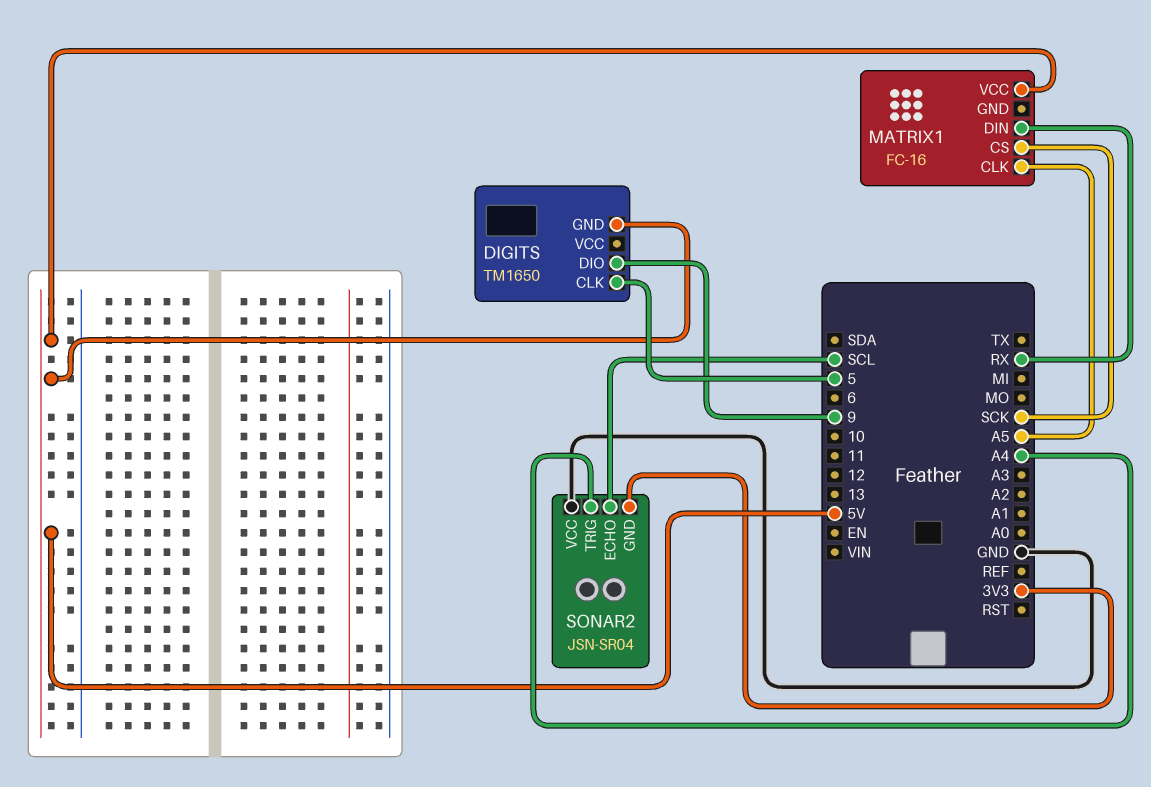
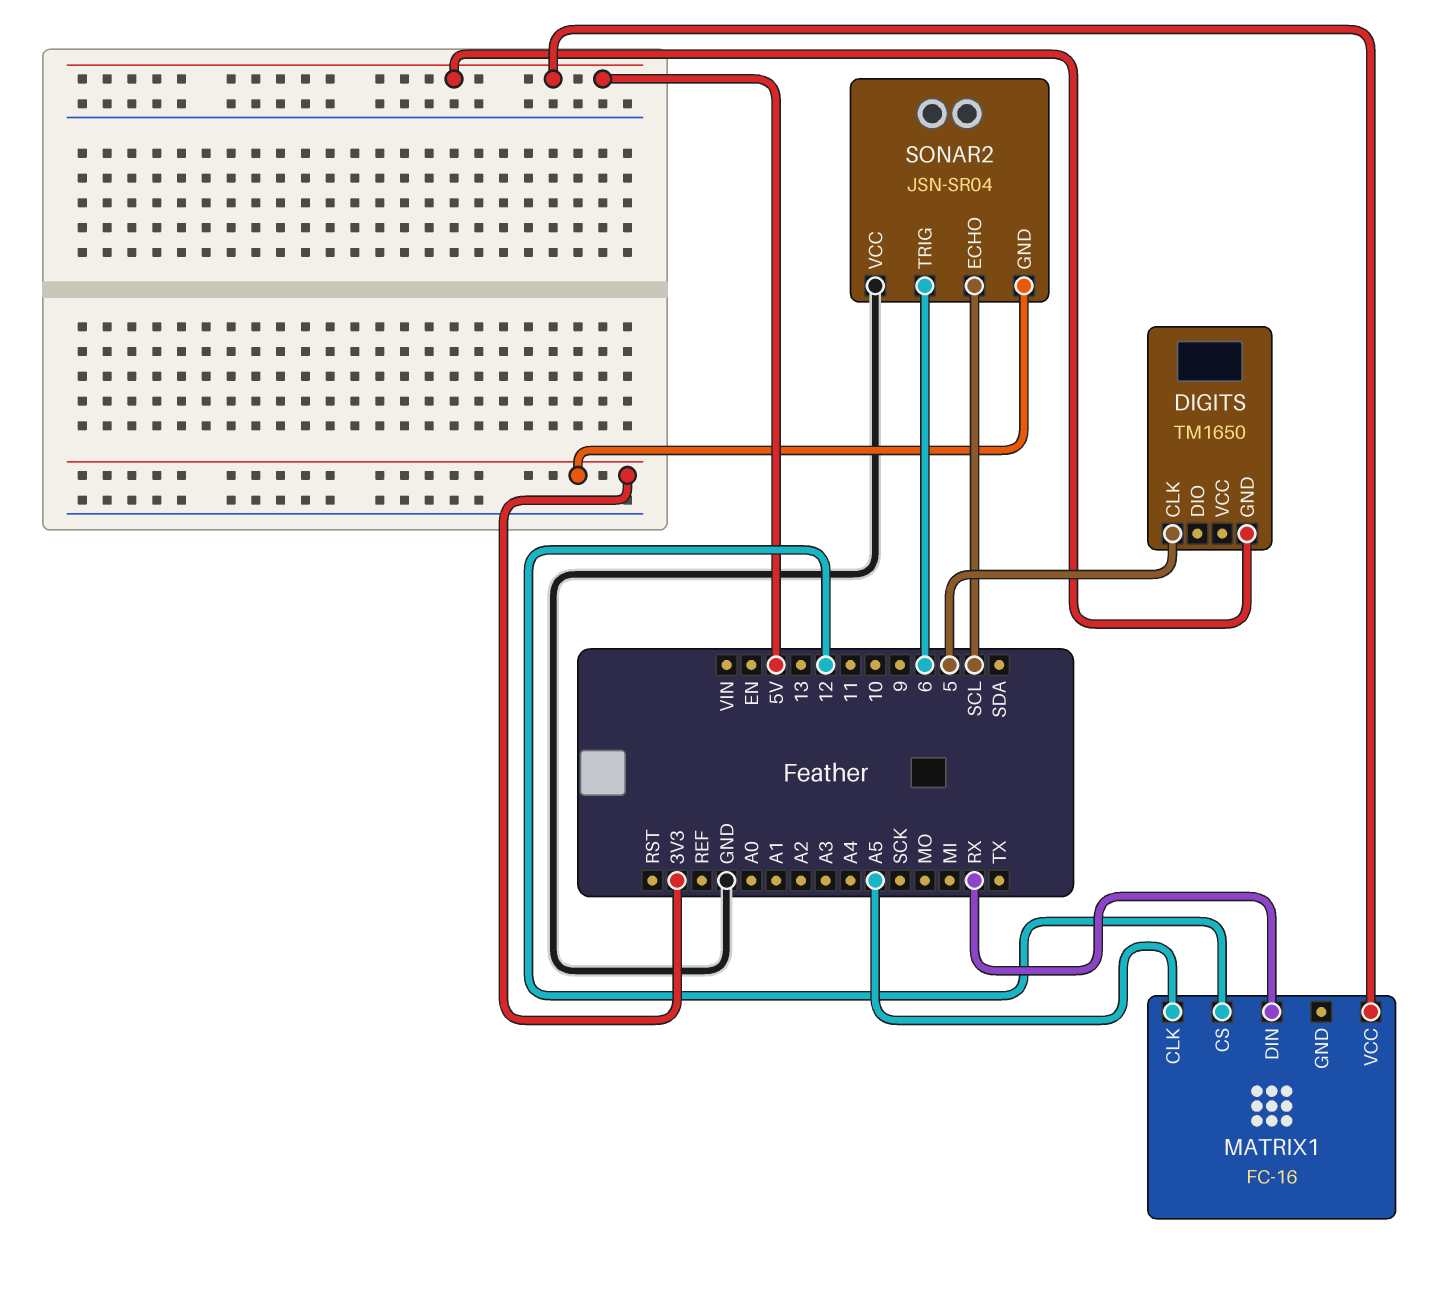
DIGITS pin DIO: 9 -> none
MATRIX1 pin CS: SCK -> 12
SONAR2 pin TRIG: A4 -> 6

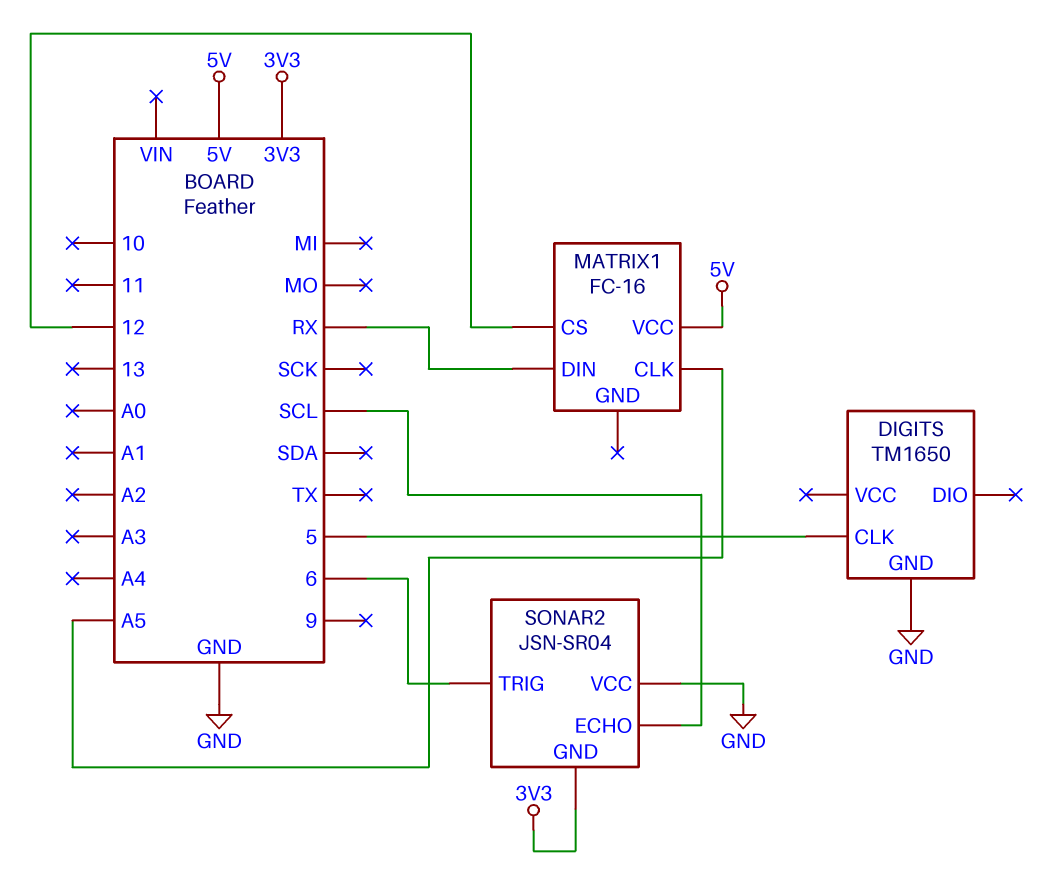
DIGITS pin GND: 5V -> GND

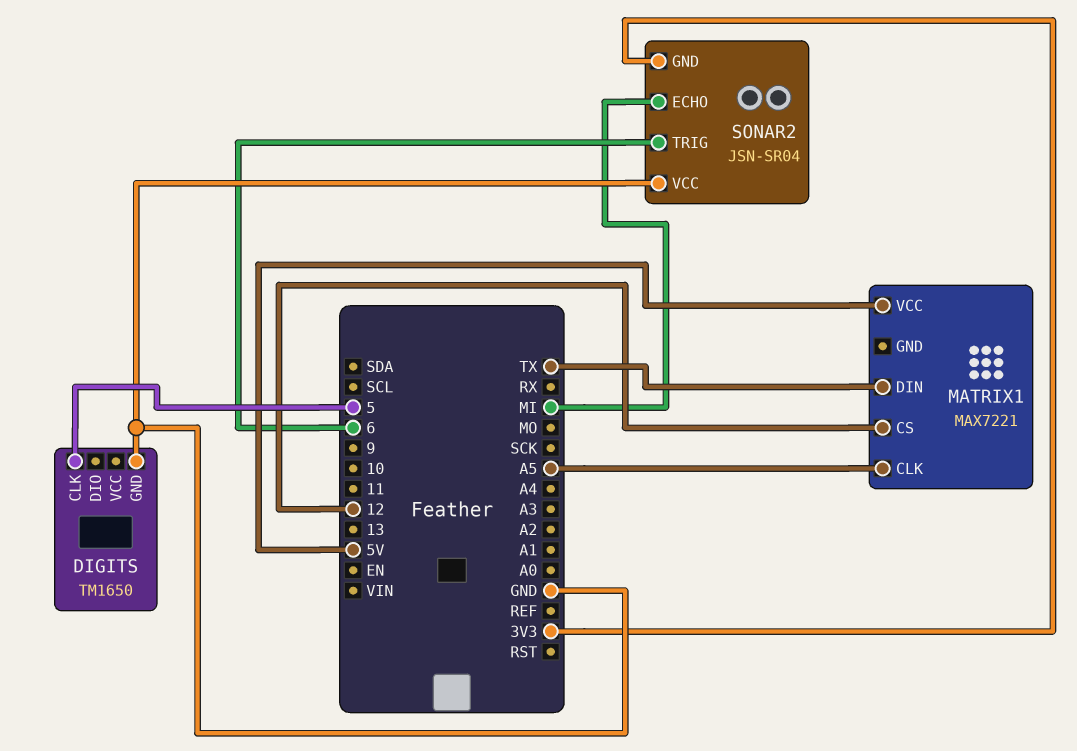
MATRIX1: FC-16 -> MAX7221
MATRIX1 pin DIN: RX -> TX
SONAR2 pin ECHO: SCL -> MI

